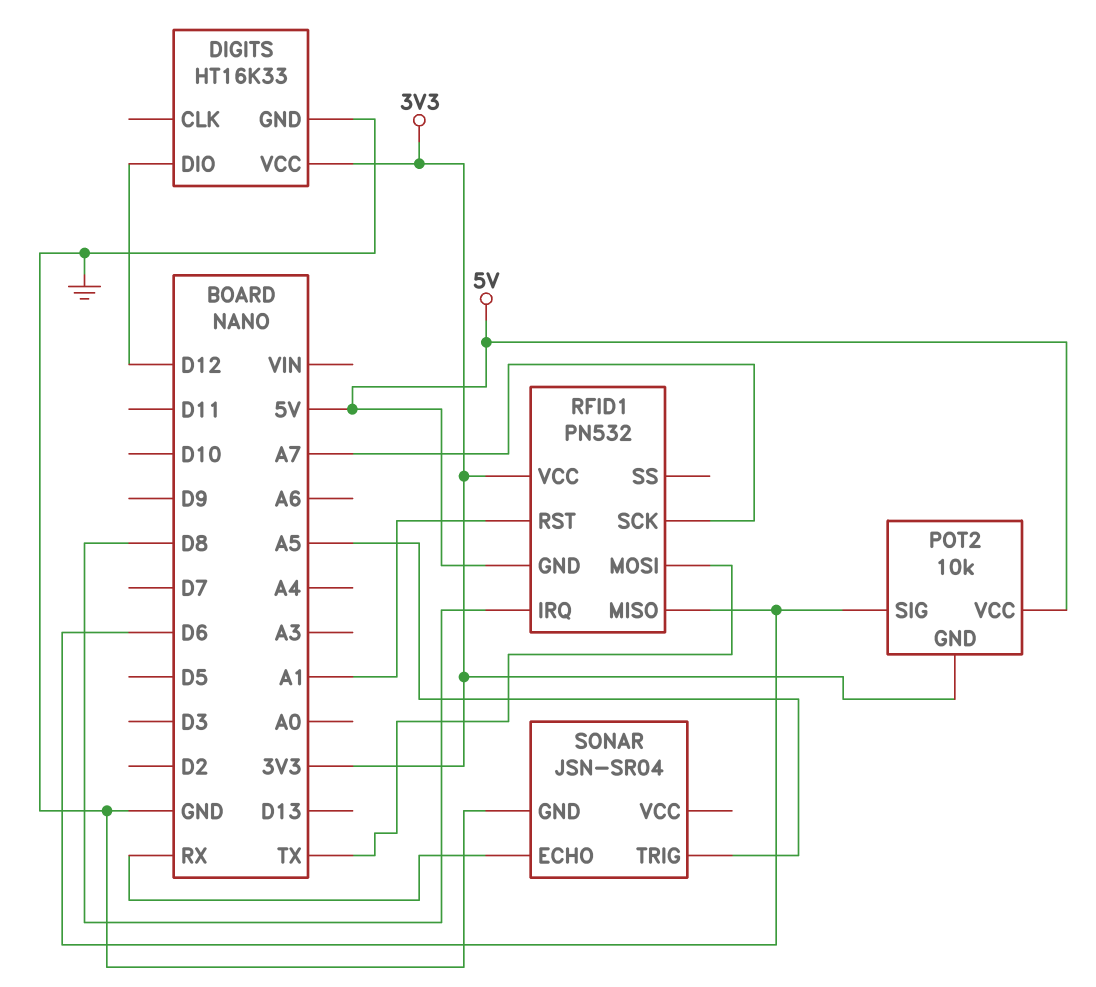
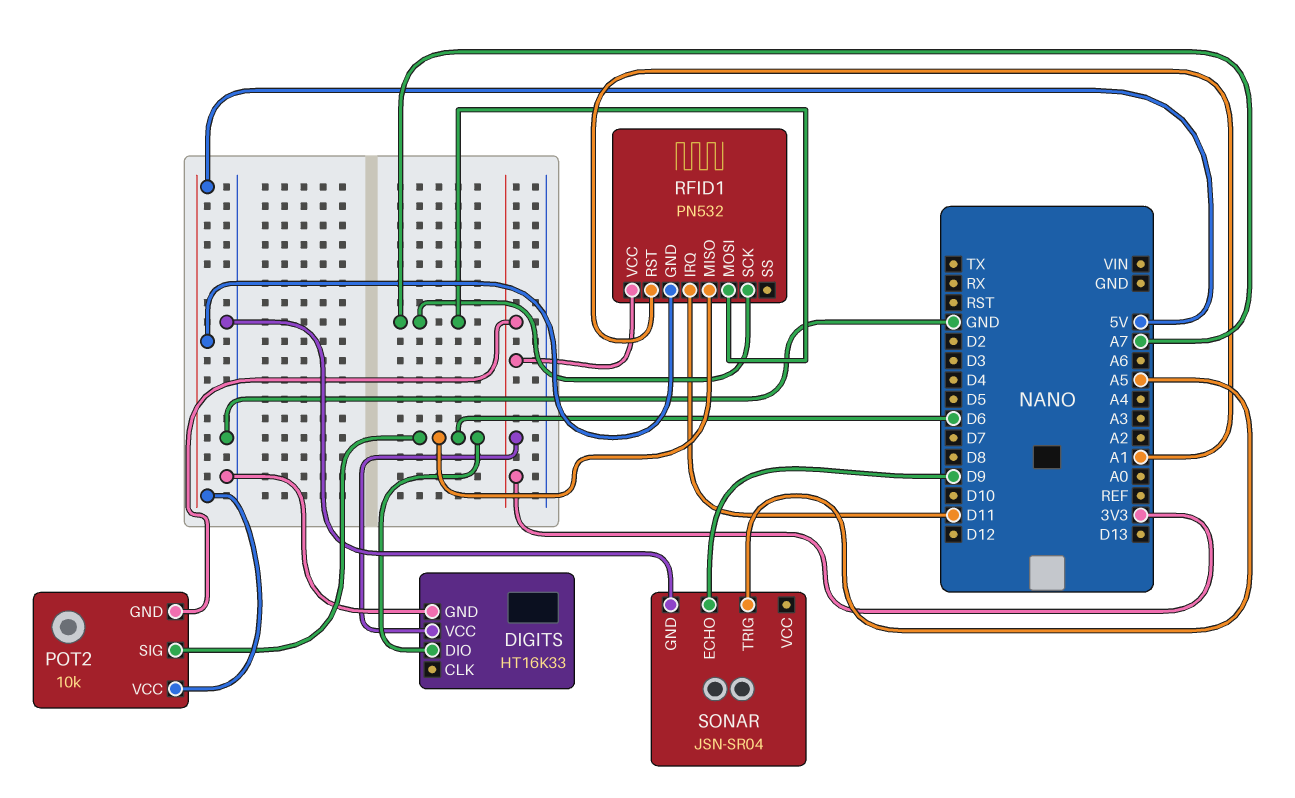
DIGITS pin DIO: D12 -> D6
RFID1 pin IRQ: D8 -> D11
RFID1 pin MOSI: TX -> A7
SONAR pin ECHO: RX -> D9

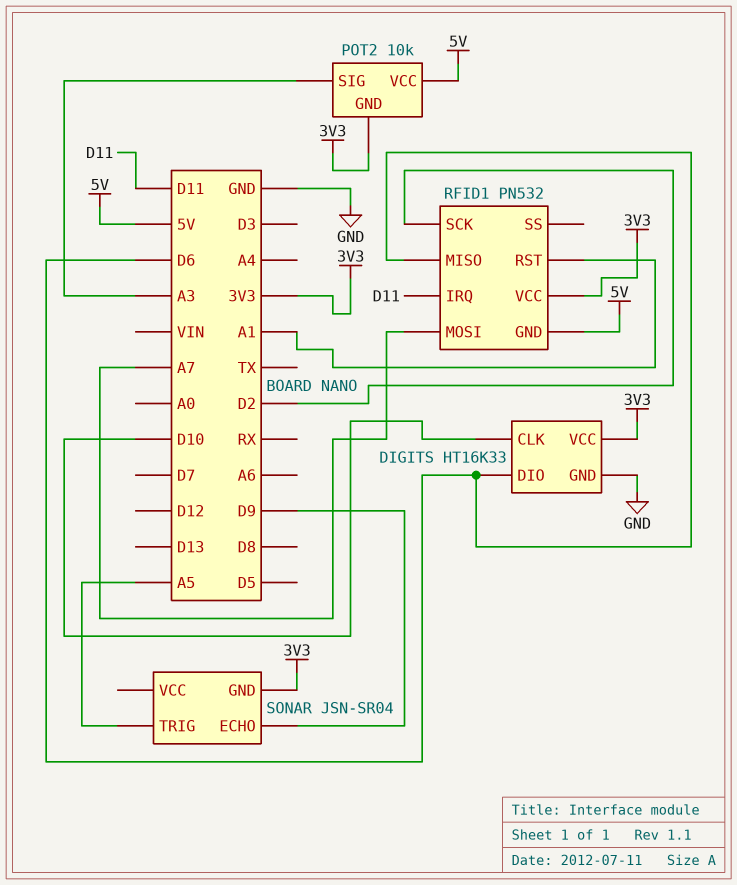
DIGITS pin CLK: none -> D10
POT2 pin SIG: D6 -> A3
RFID1 pin SCK: A7 -> D2
SONAR pin GND: GND -> 3V3

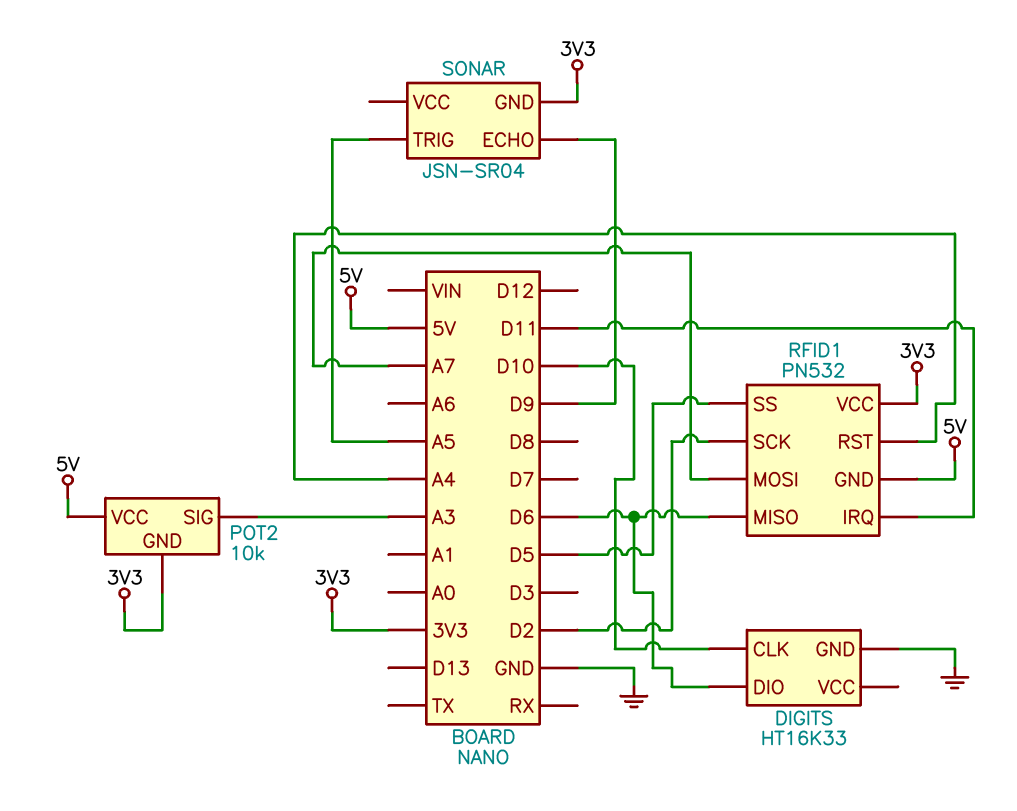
DIGITS pin VCC: 3V3 -> none
RFID1 pin RST: A1 -> A4
RFID1 pin SS: none -> D5

